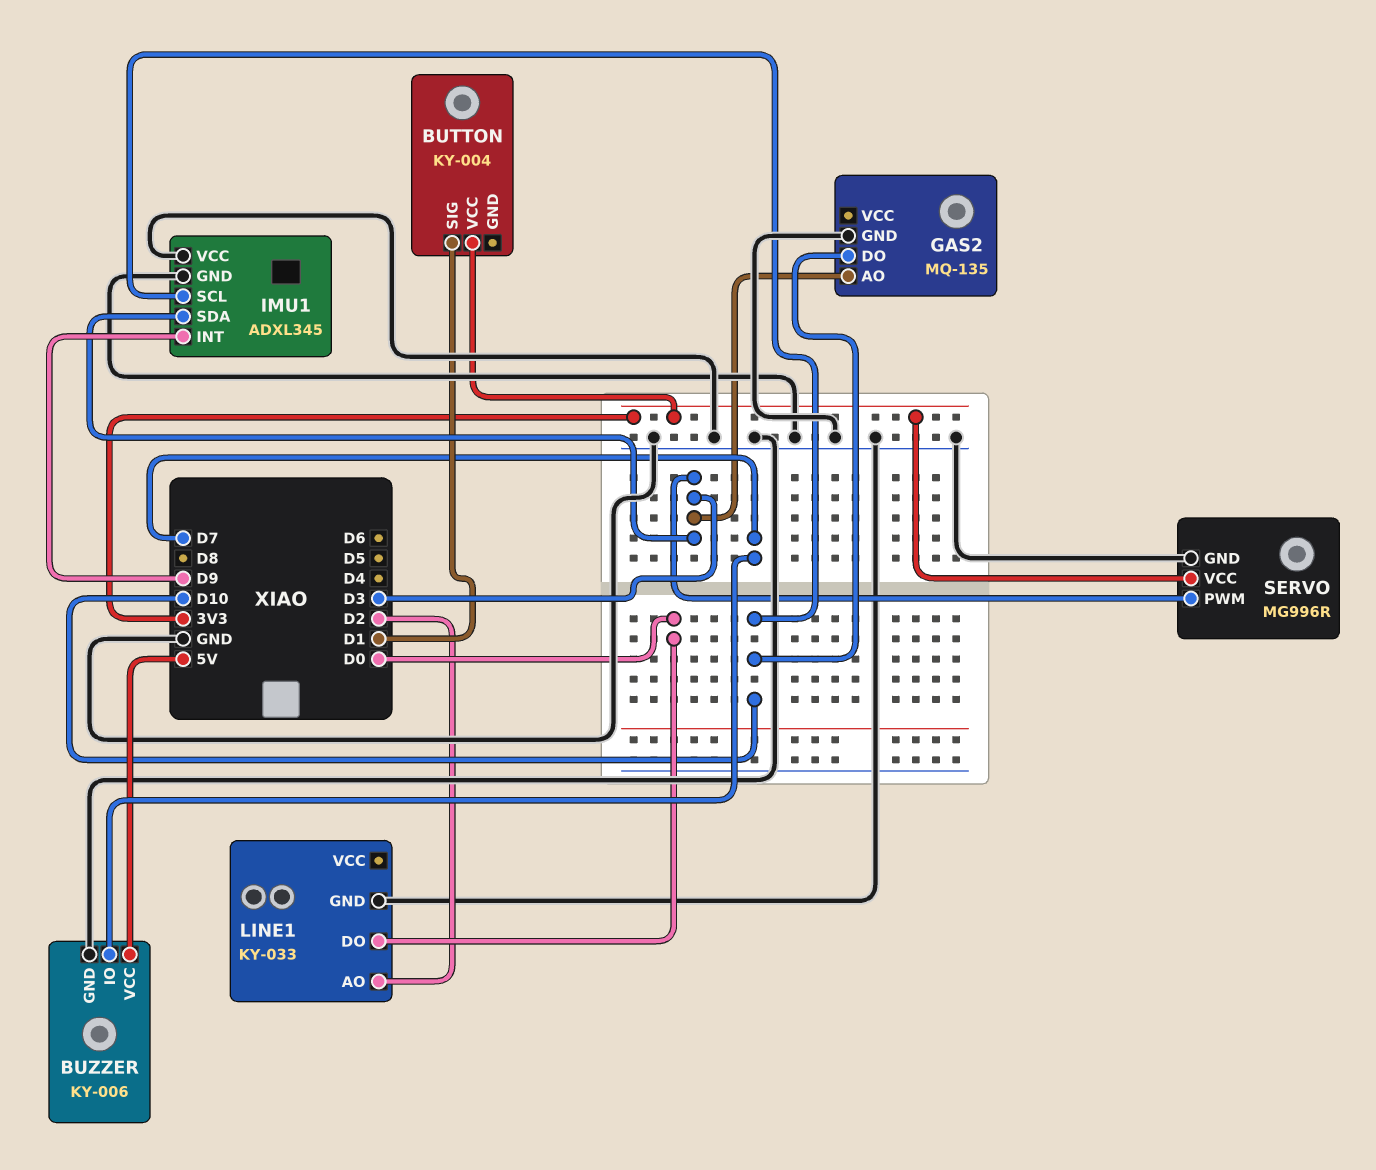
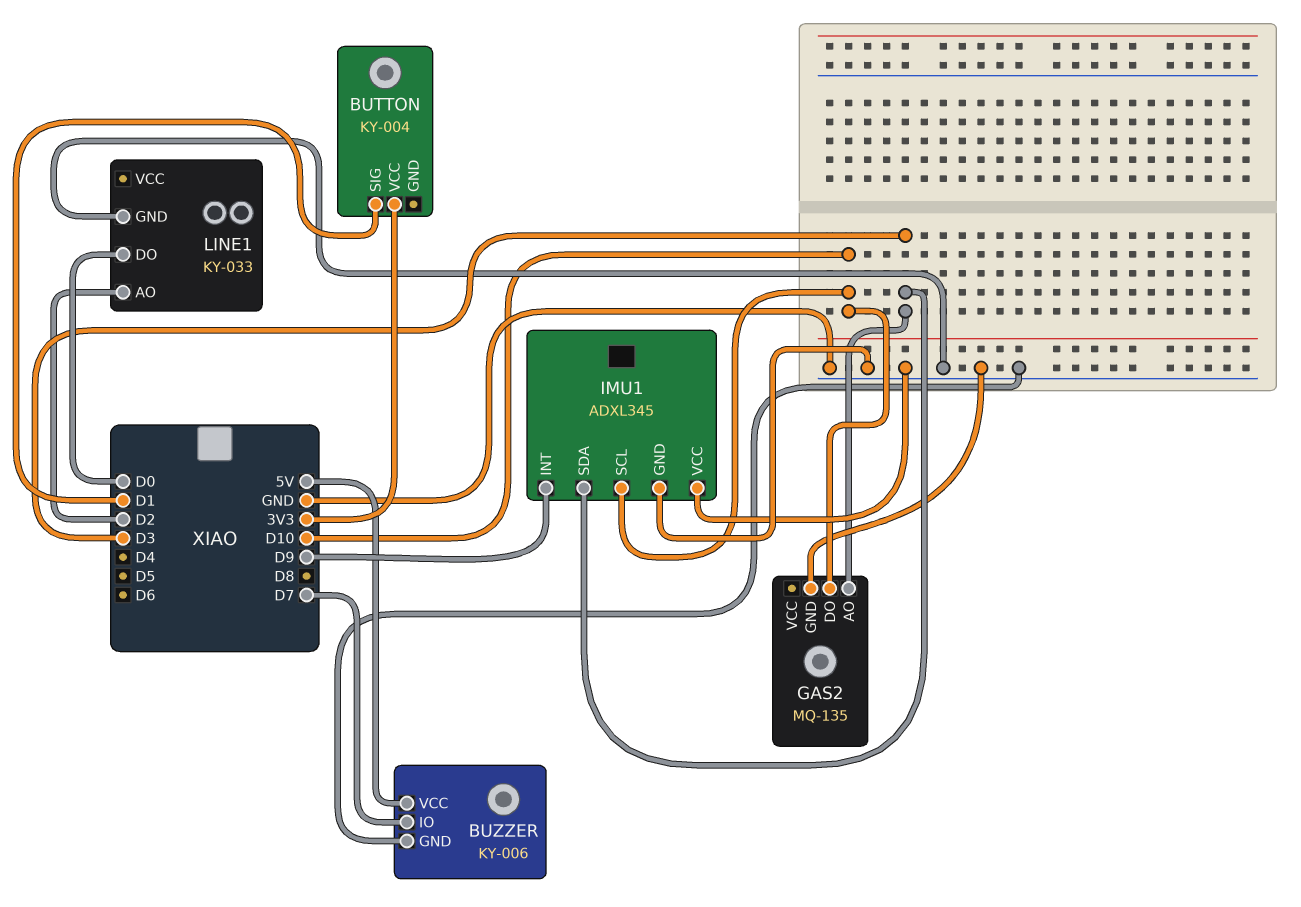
SERVO: MG996R -> none
SERVO pin GND: GND -> none
SERVO pin PWM: D3 -> none
SERVO pin VCC: 3V3 -> none

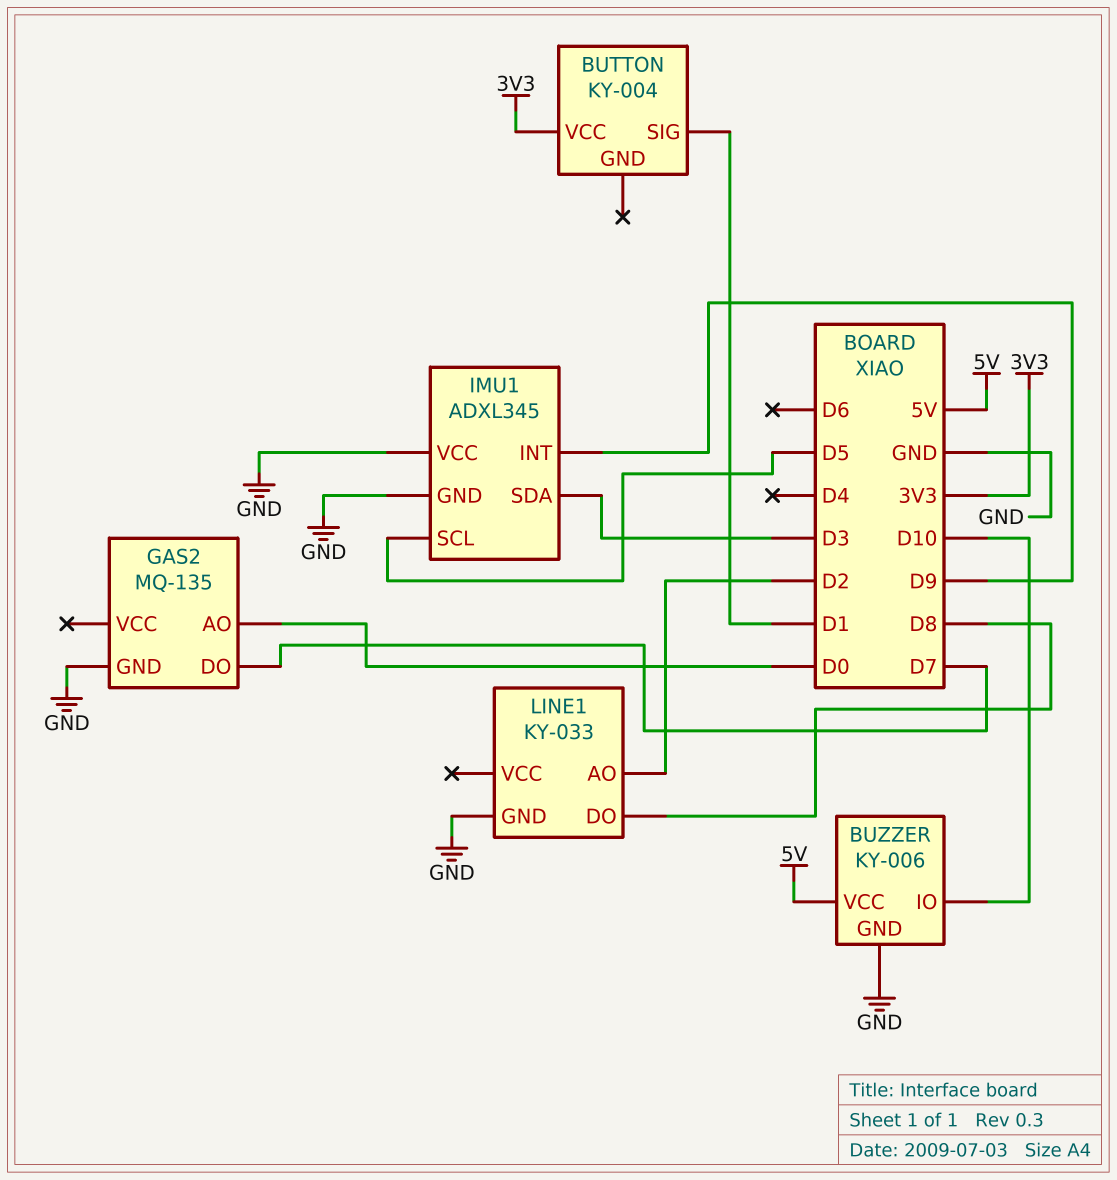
BUZZER pin IO: D7 -> D10
GAS2 pin AO: D3 -> D0
GAS2 pin DO: D10 -> D7
IMU1 pin SCL: D10 -> D5
LINE1 pin DO: D0 -> D8

